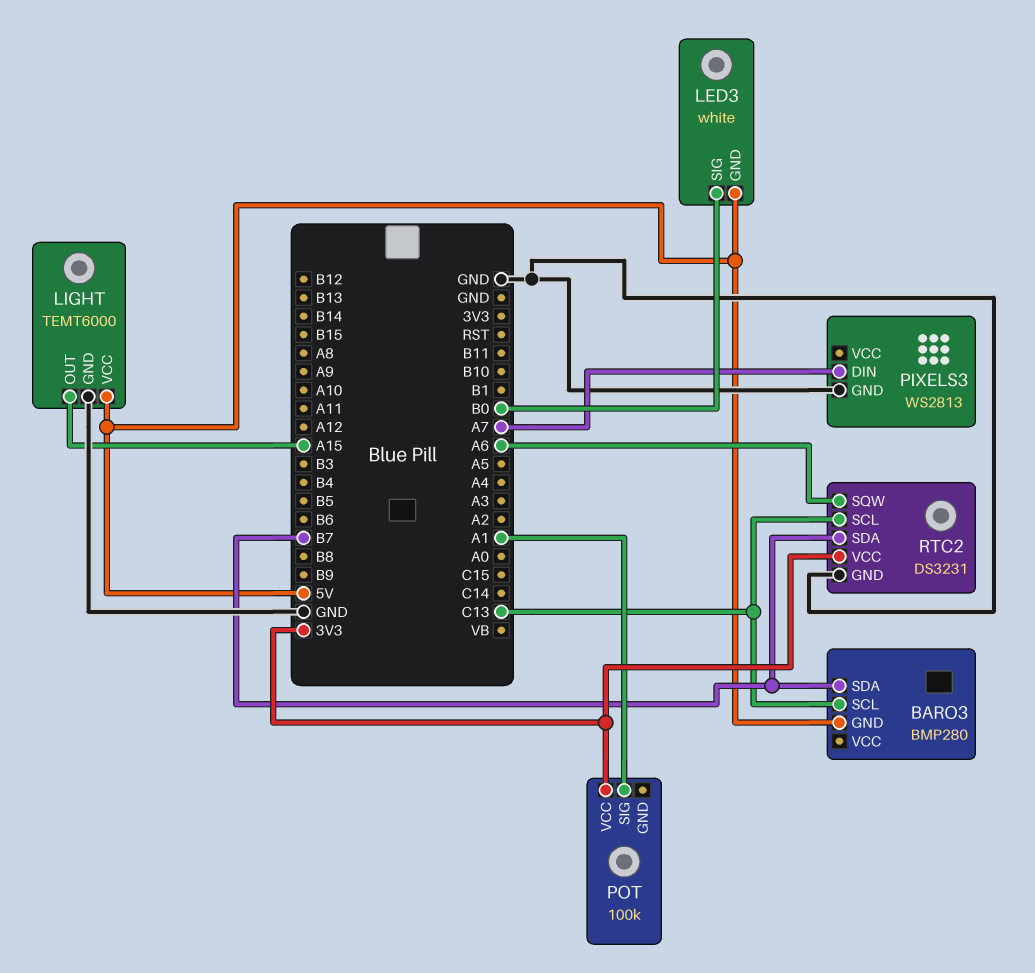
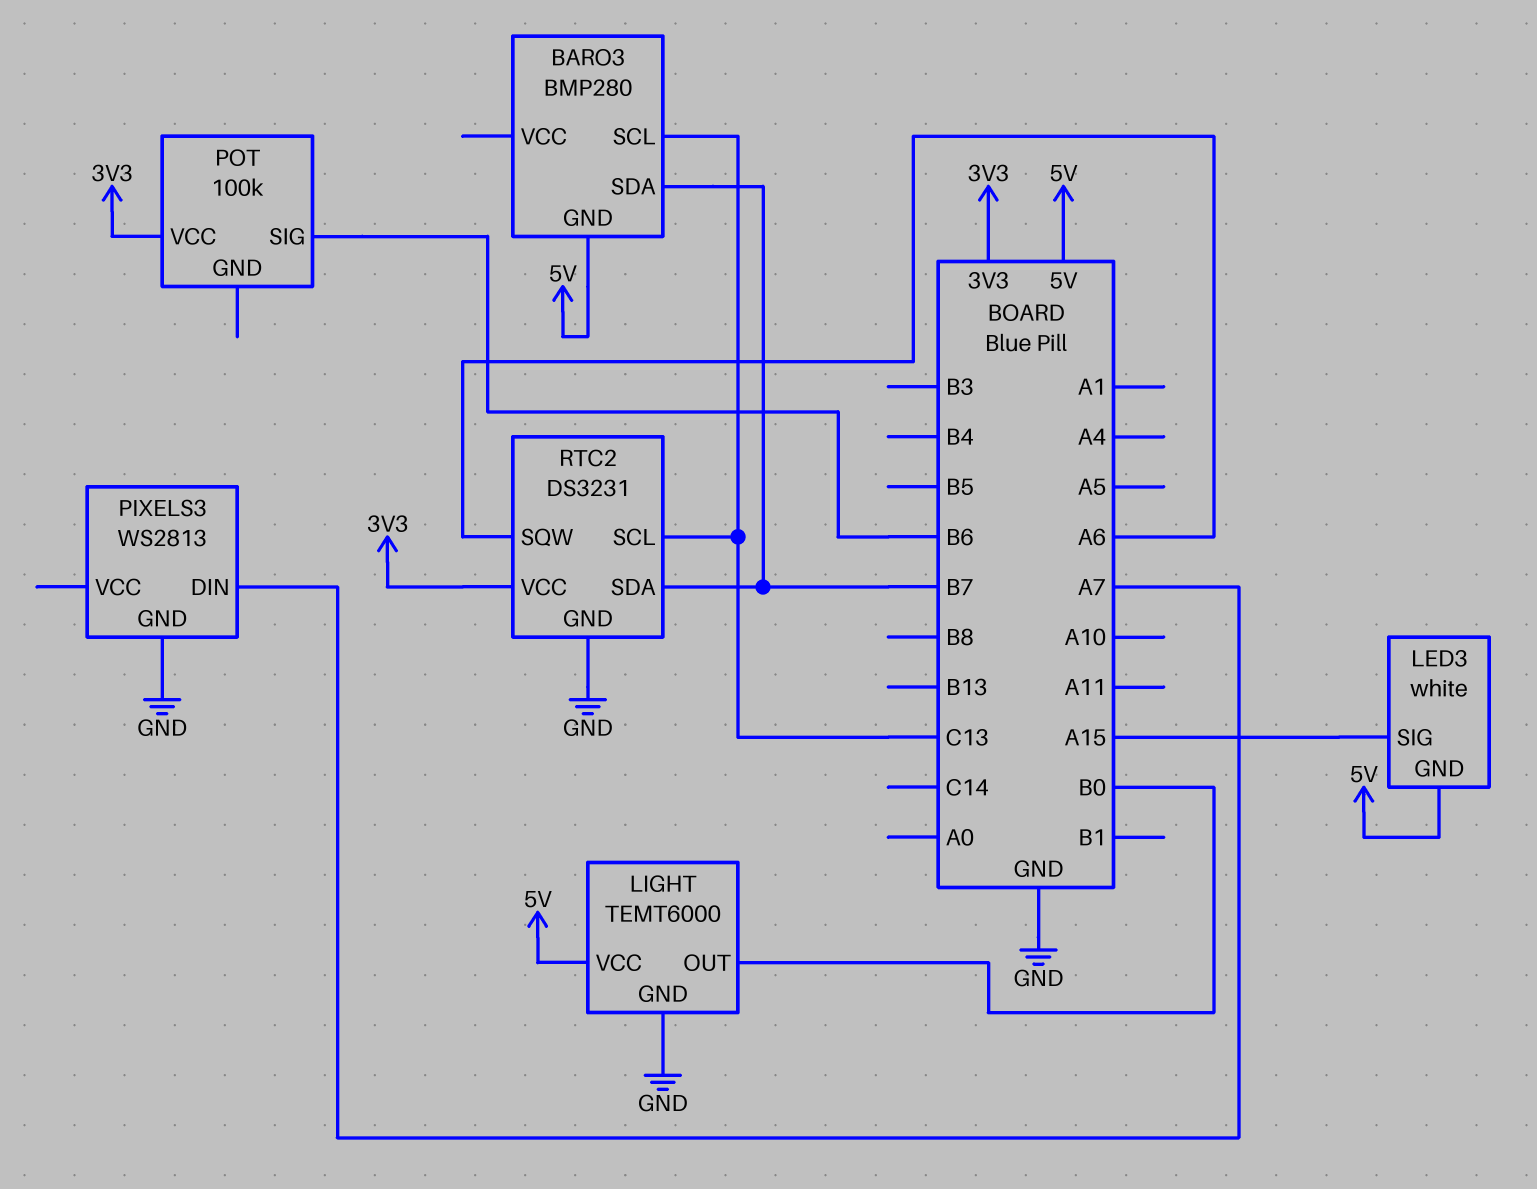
LED3 pin SIG: B0 -> A15
LIGHT pin OUT: A15 -> B0
POT pin SIG: A1 -> B6

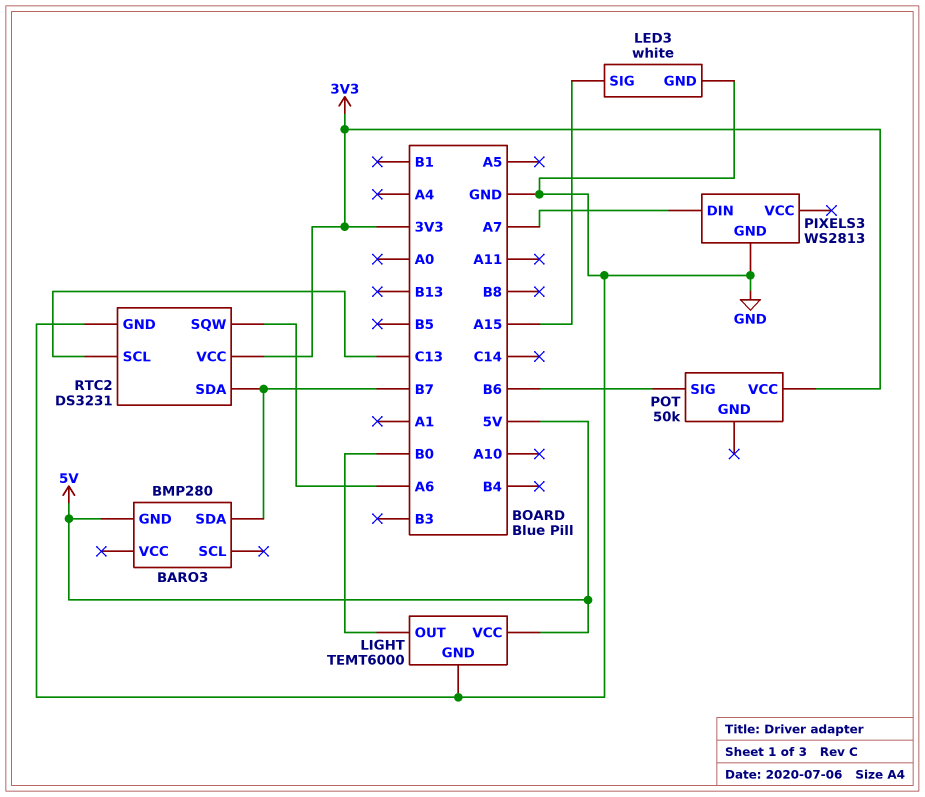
BARO3 pin SCL: C13 -> none
LED3 pin GND: 5V -> GND
POT: 100k -> 50k

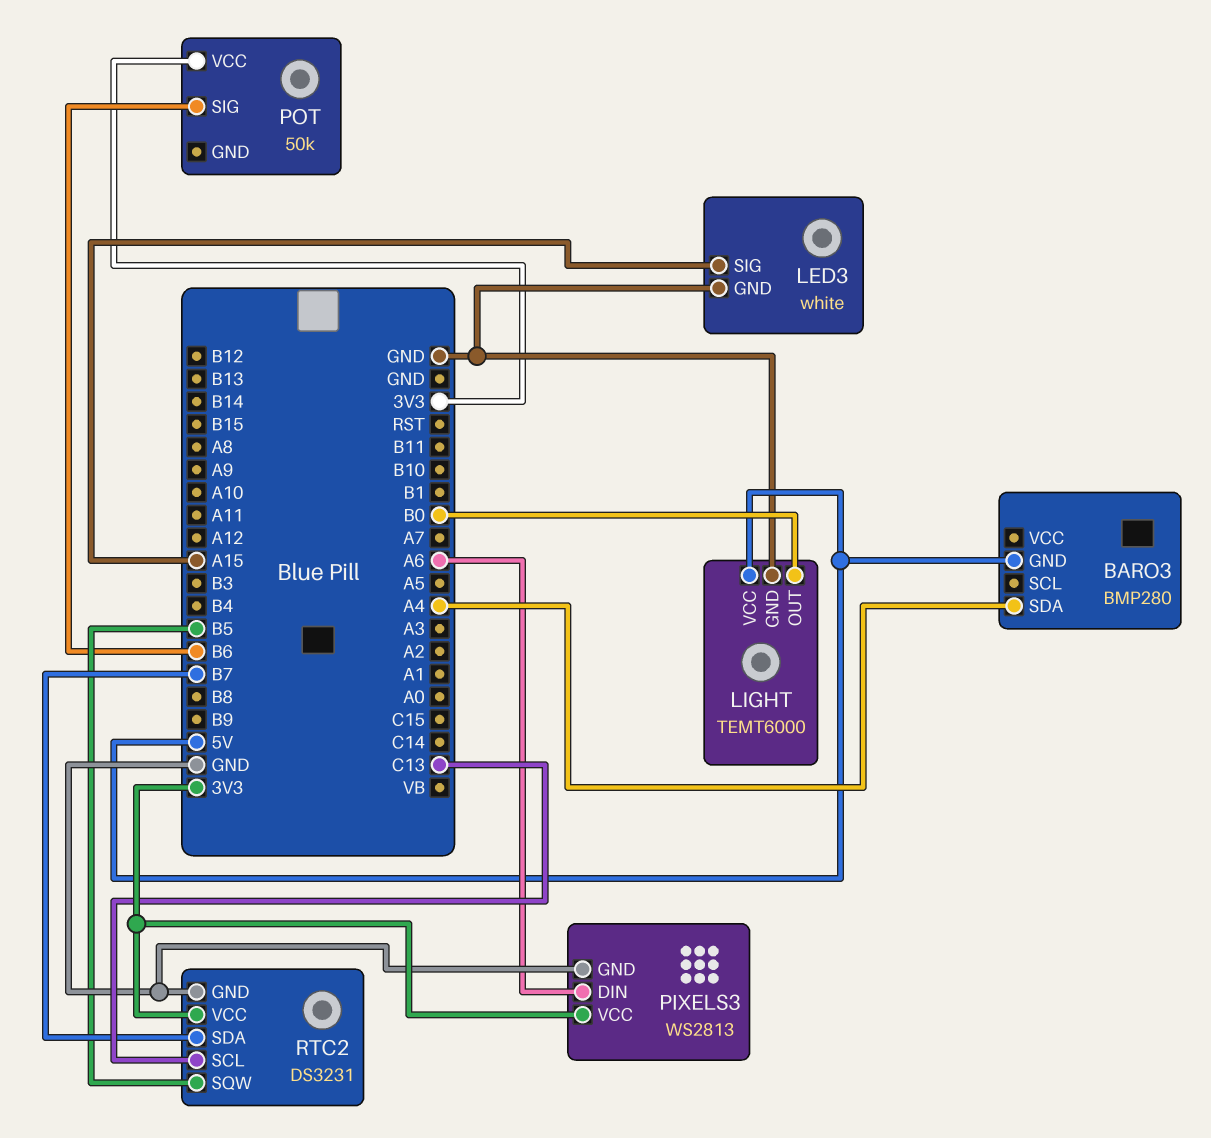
BARO3 pin SDA: B7 -> A4
PIXELS3 pin DIN: A7 -> A6
PIXELS3 pin VCC: none -> 3V3
RTC2 pin SQW: A6 -> B5

